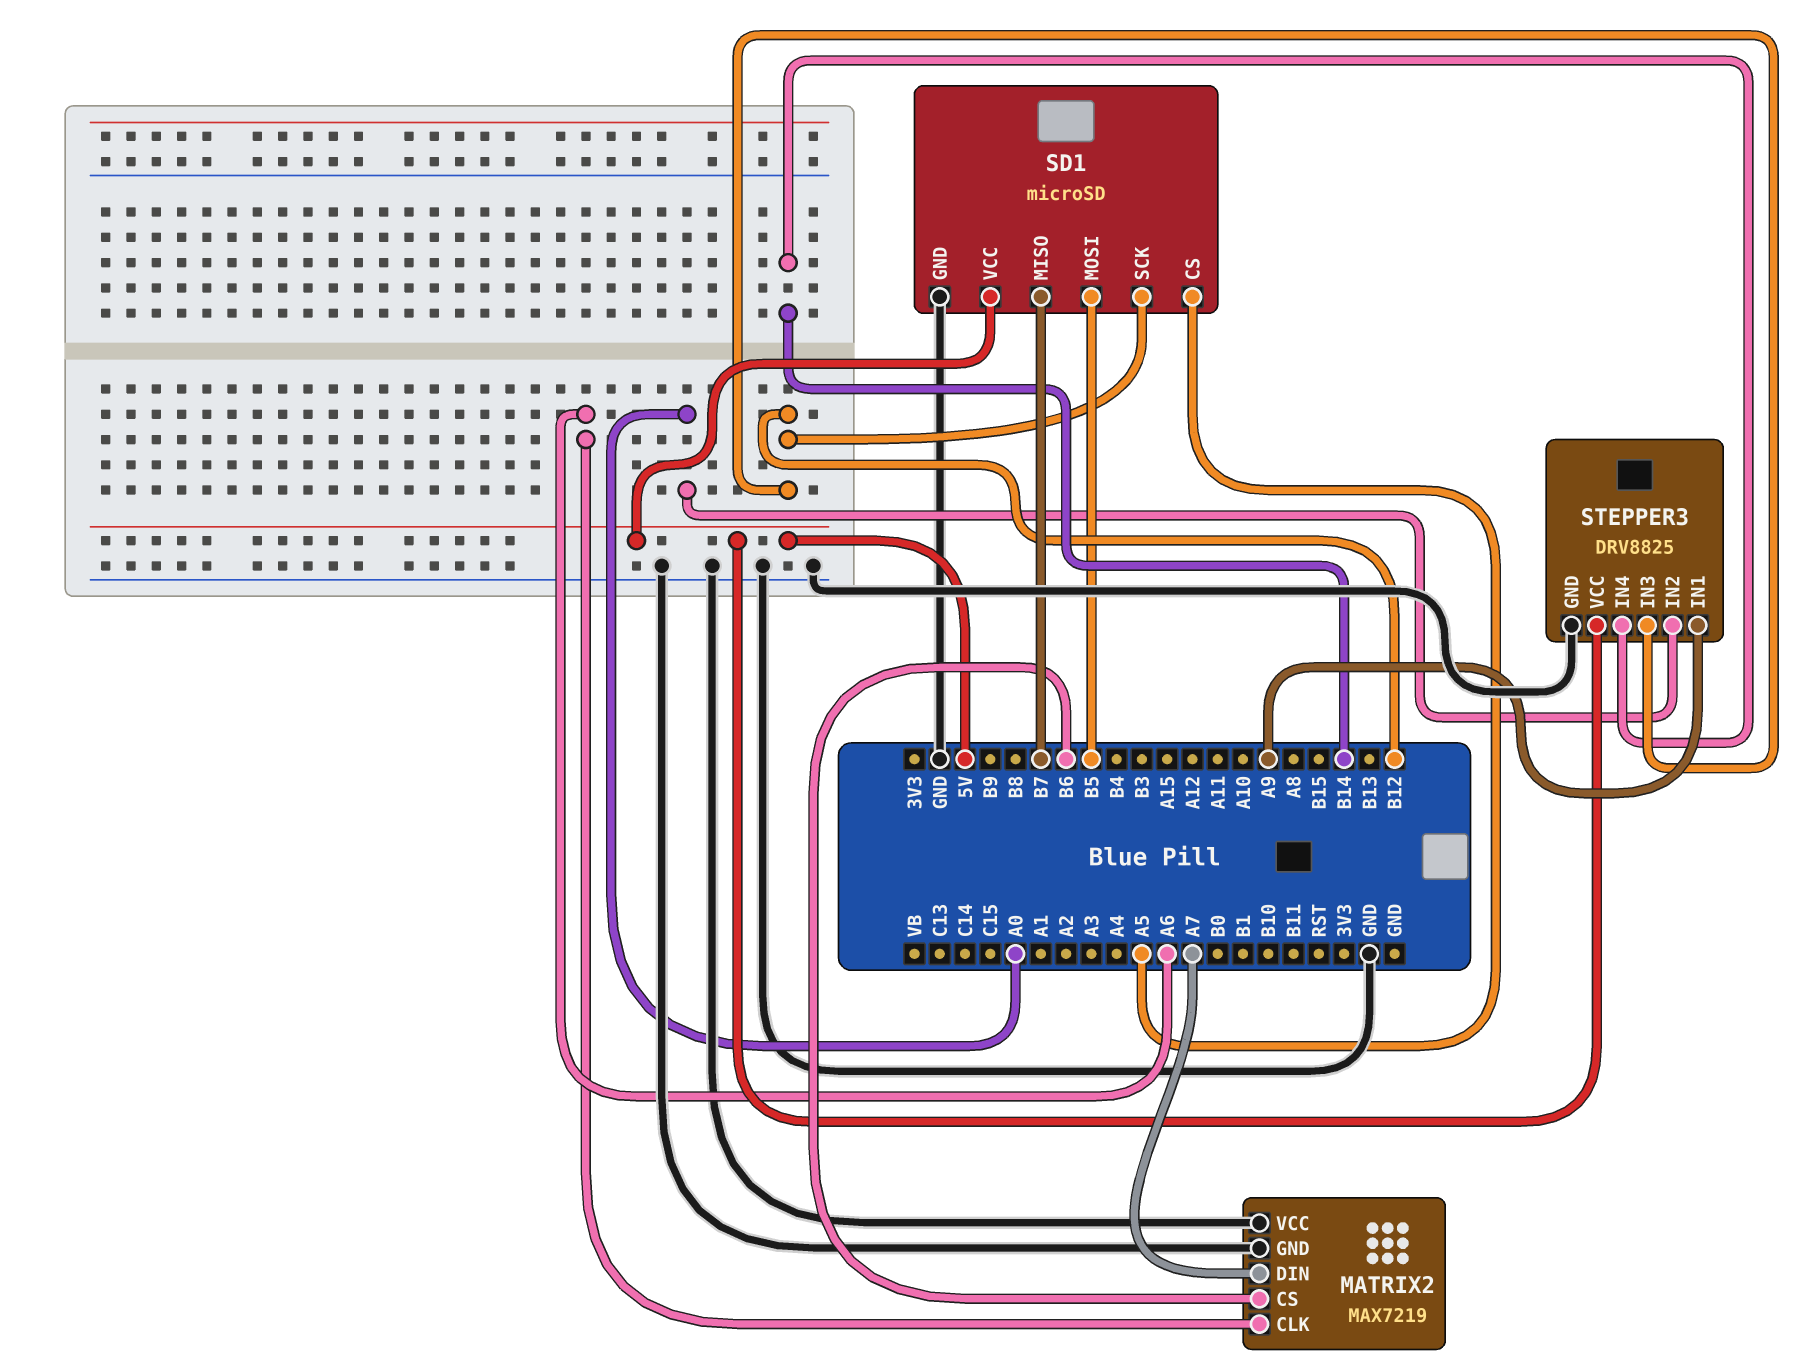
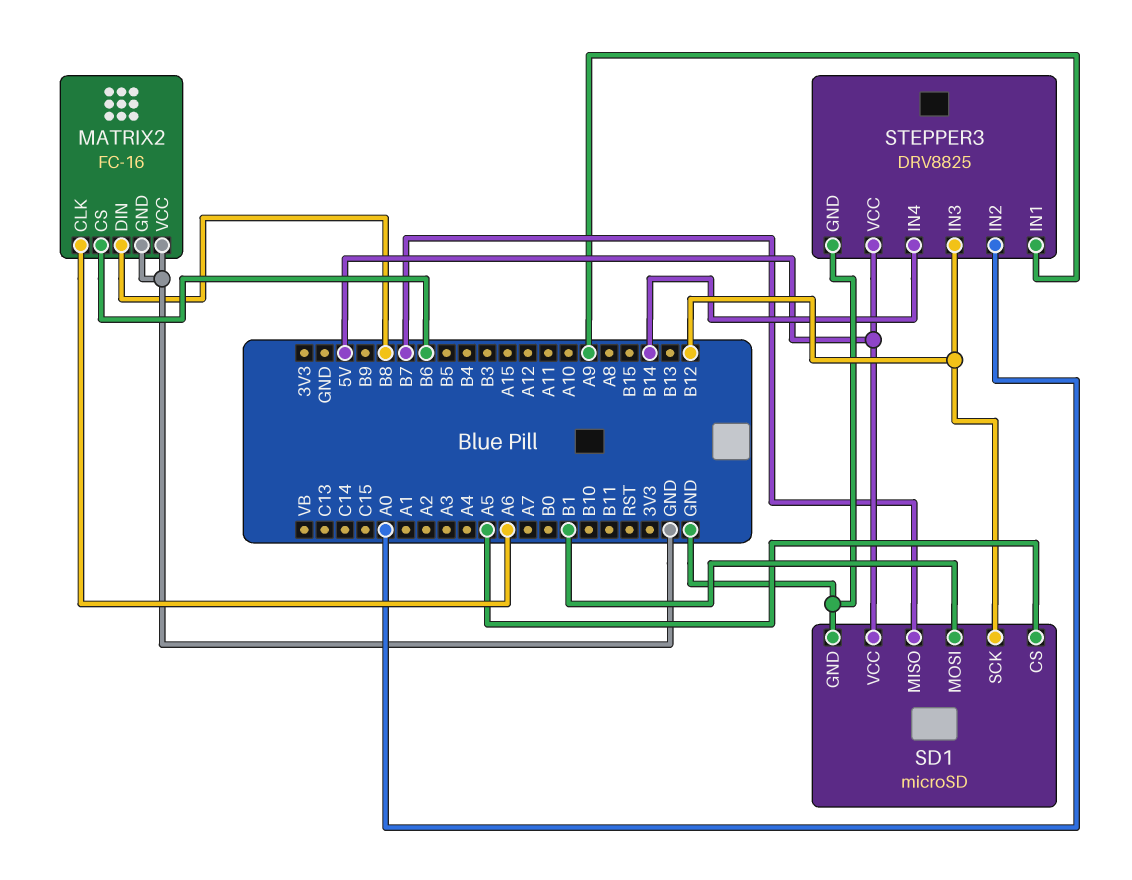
MATRIX2: MAX7219 -> FC-16
MATRIX2 pin DIN: A7 -> B8
SD1 pin MOSI: B5 -> B1

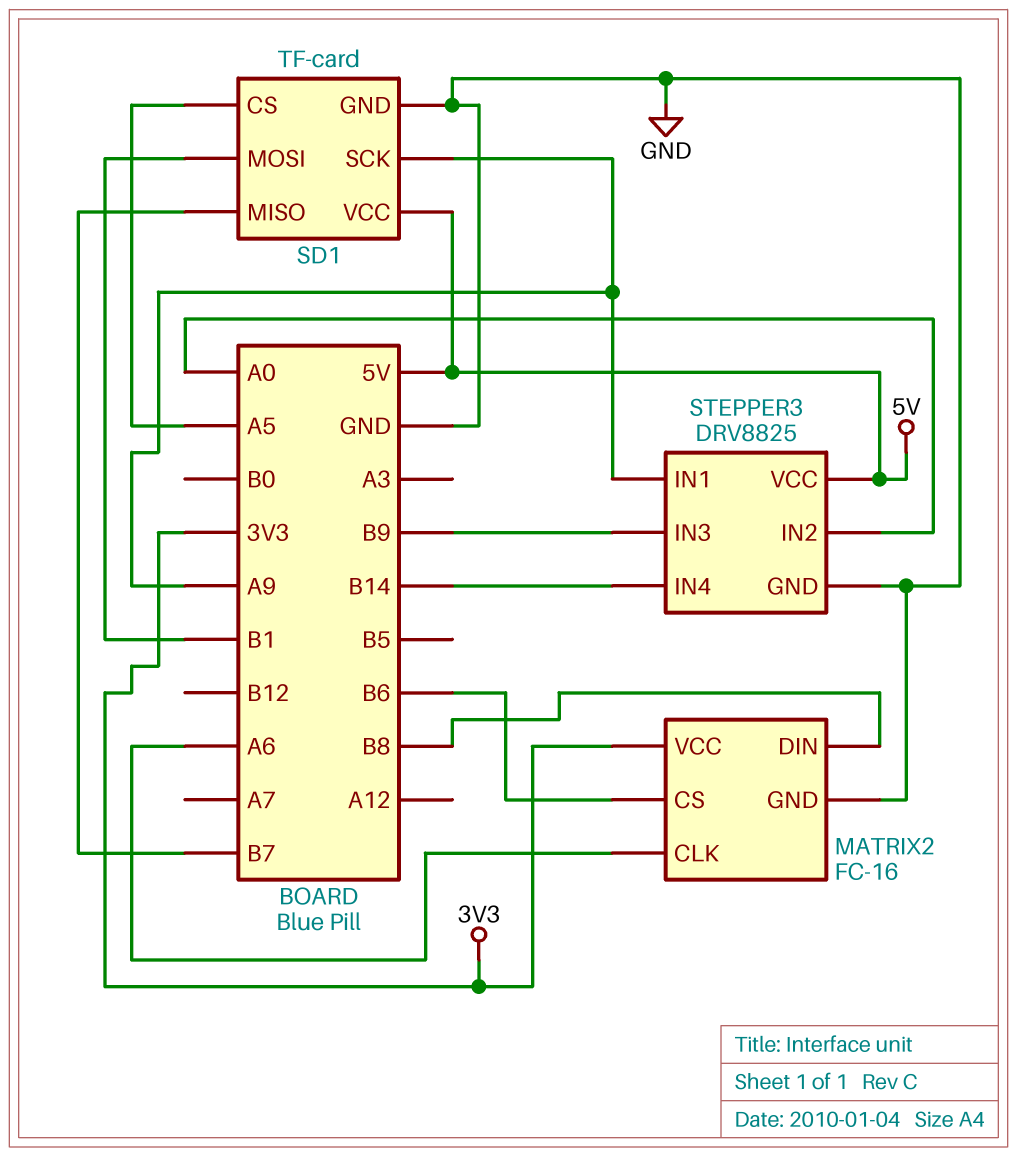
MATRIX2 pin VCC: GND -> 3V3
SD1: microSD -> TF-card
SD1 pin SCK: B12 -> A9
STEPPER3 pin IN3: B12 -> B9

